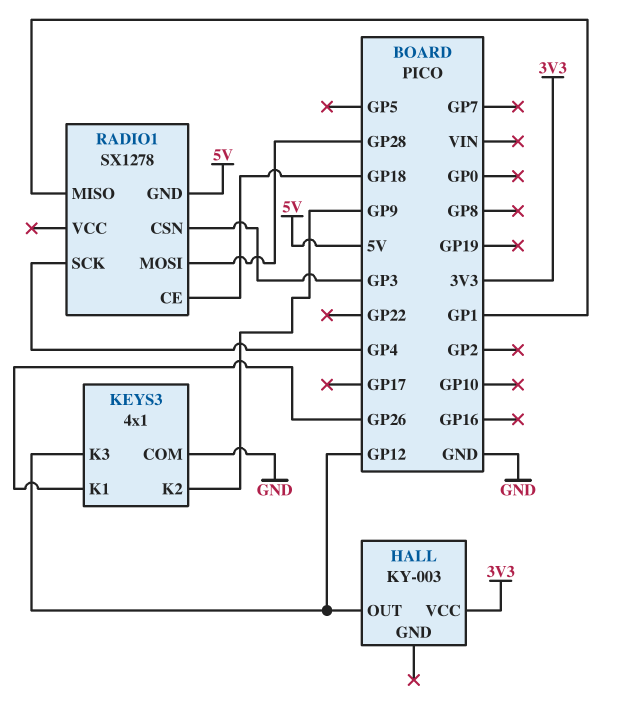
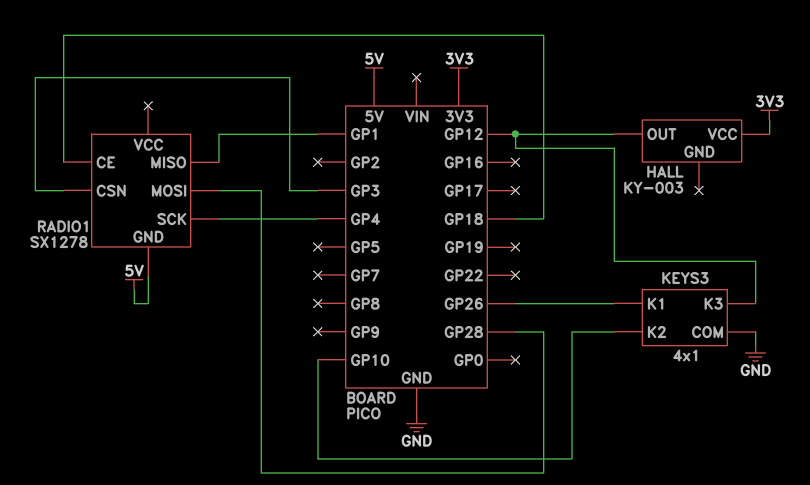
KEYS3 pin K2: GP9 -> GP10

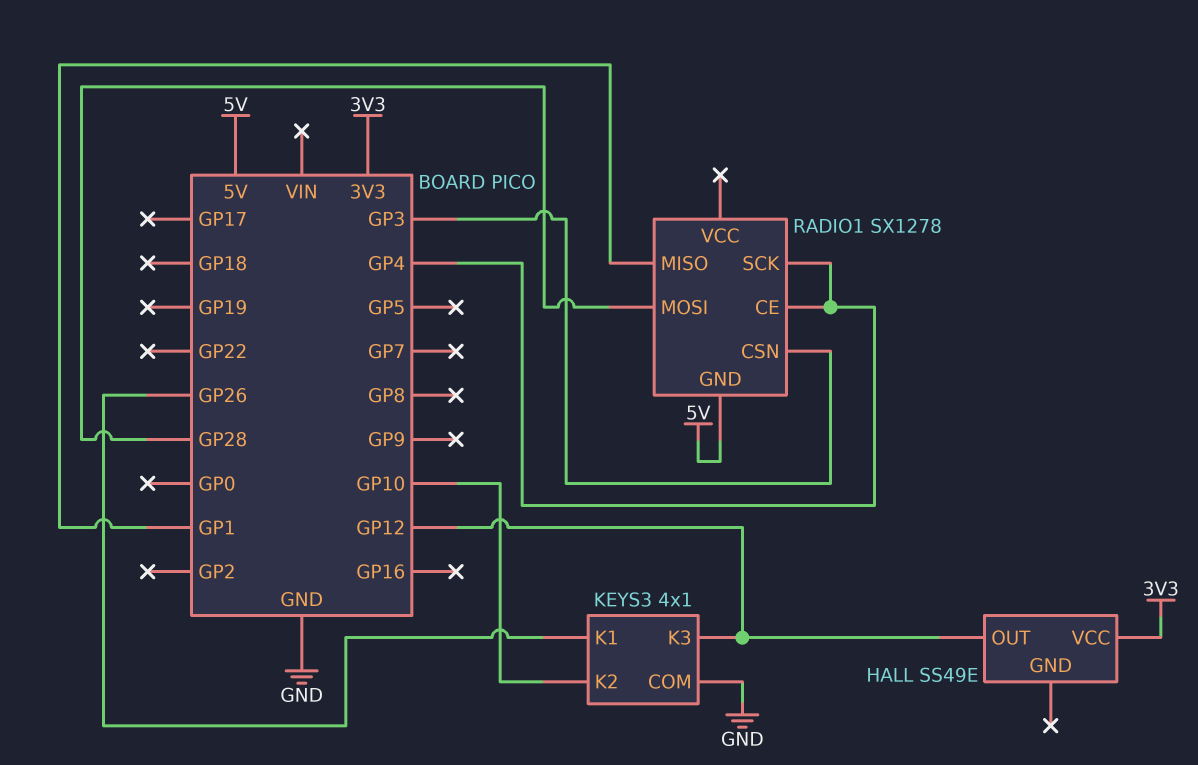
HALL: KY-003 -> SS49E
RADIO1 pin CE: GP18 -> GP4

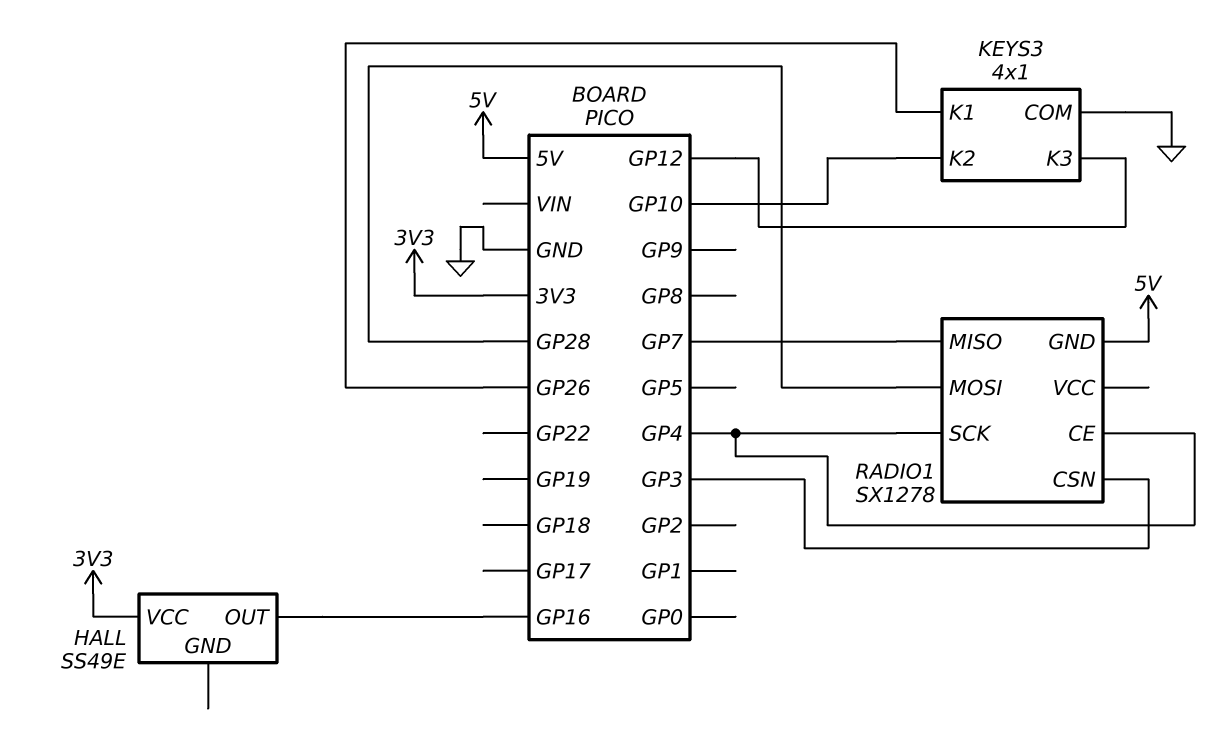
HALL pin OUT: GP12 -> GP16
RADIO1 pin MISO: GP1 -> GP7

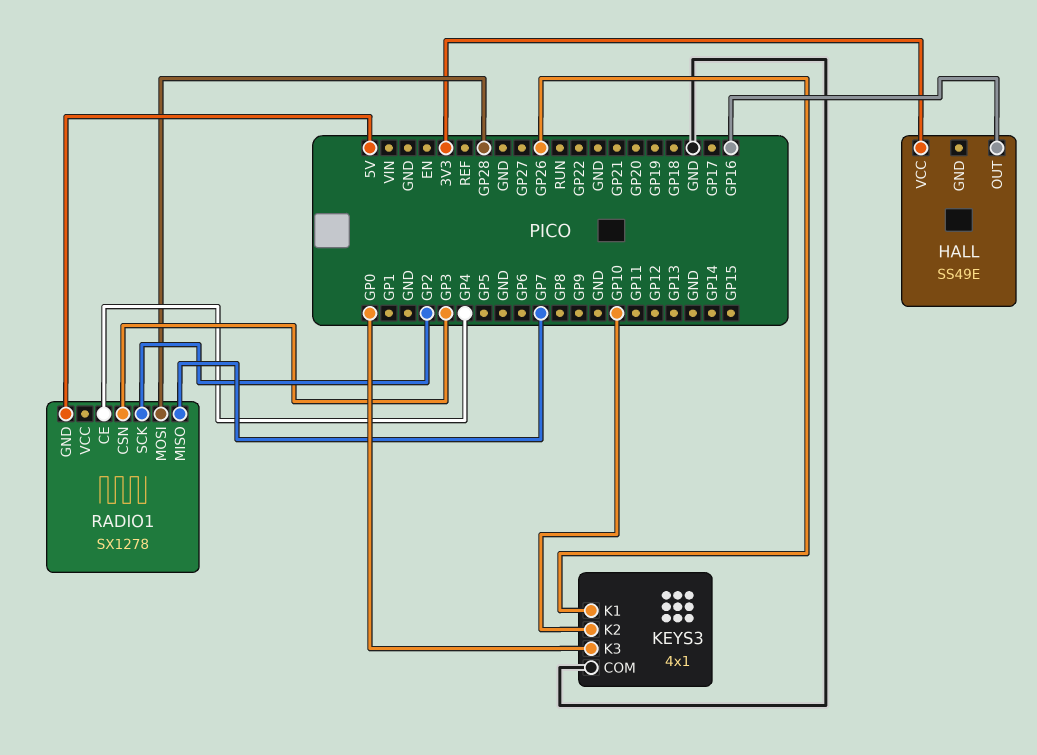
KEYS3 pin K3: GP12 -> GP0
RADIO1 pin SCK: GP4 -> GP2

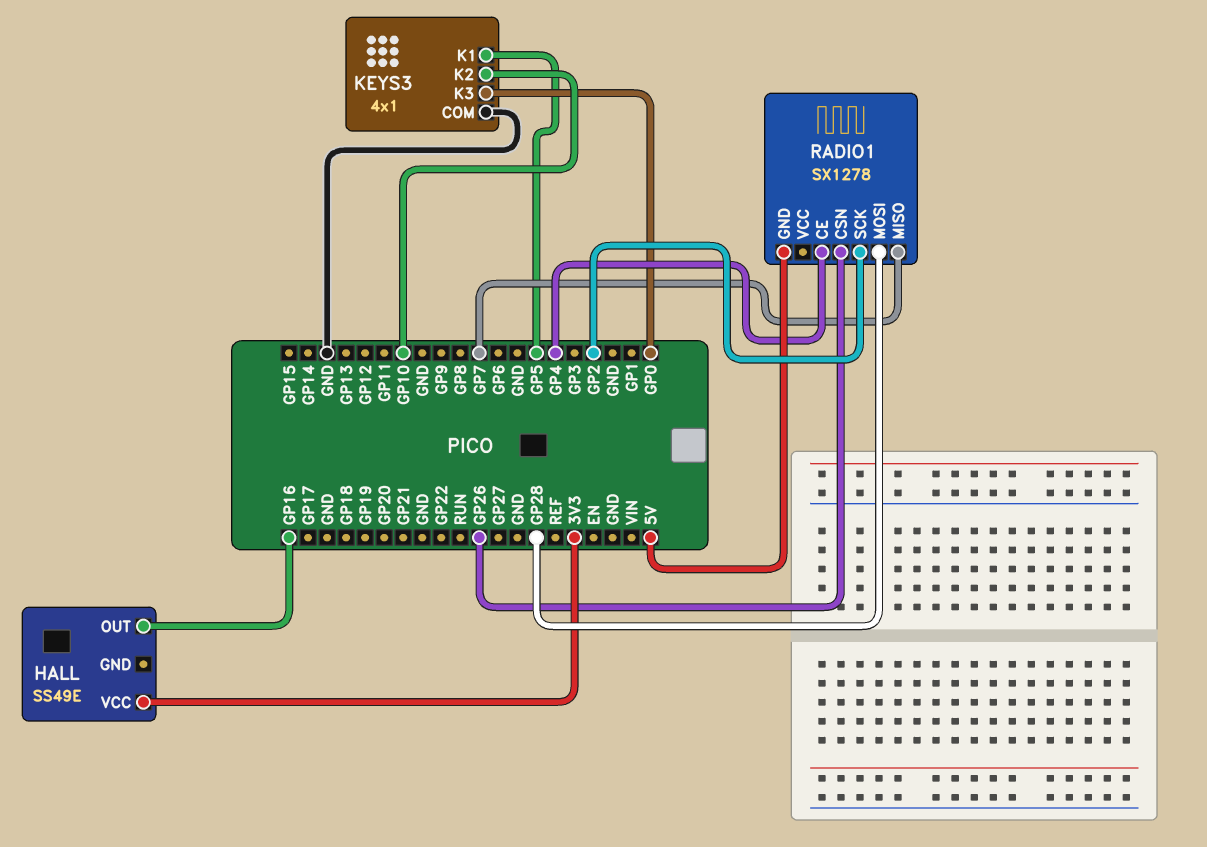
KEYS3 pin K1: GP26 -> GP5
RADIO1 pin CSN: GP3 -> GP26

